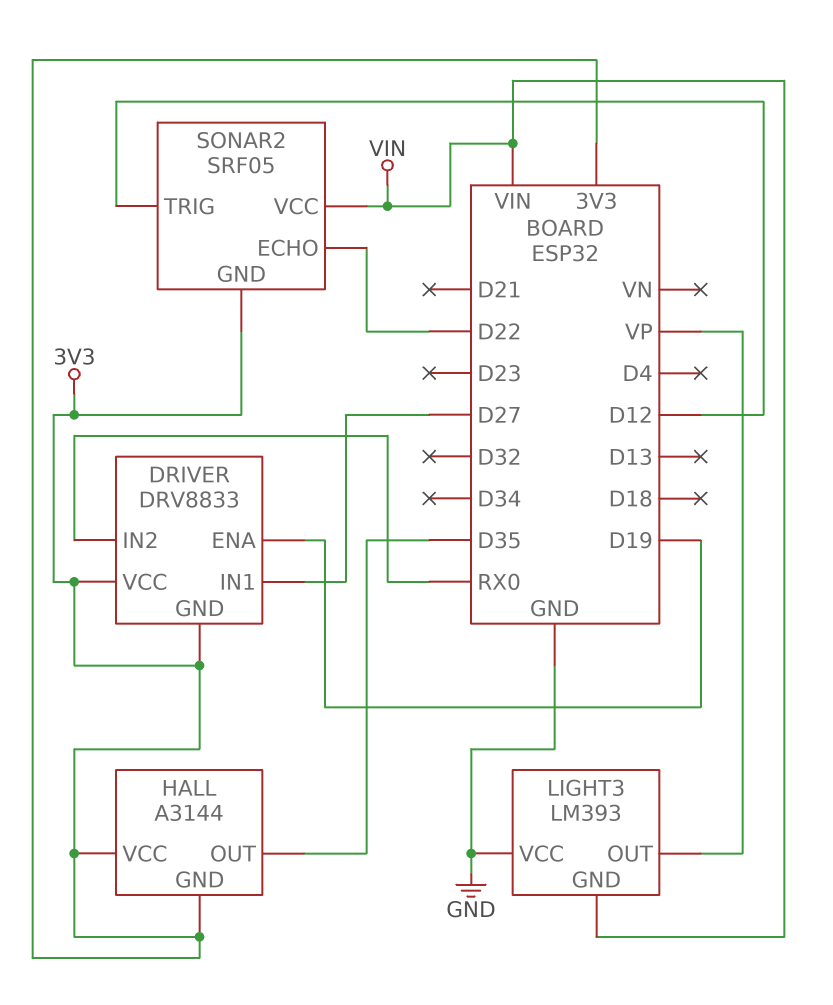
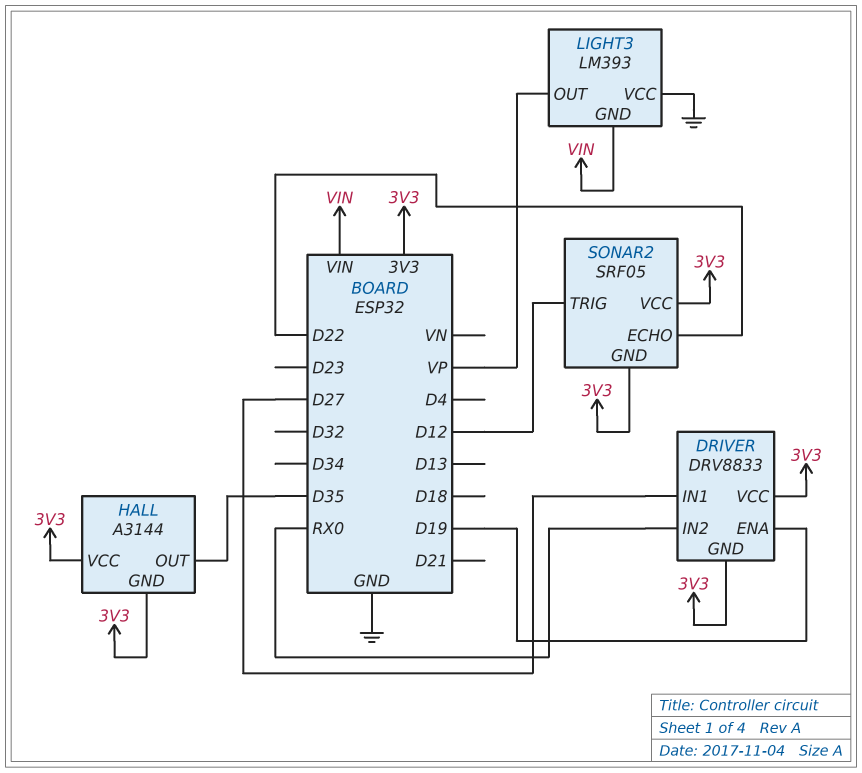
SONAR2 pin VCC: VIN -> 3V3

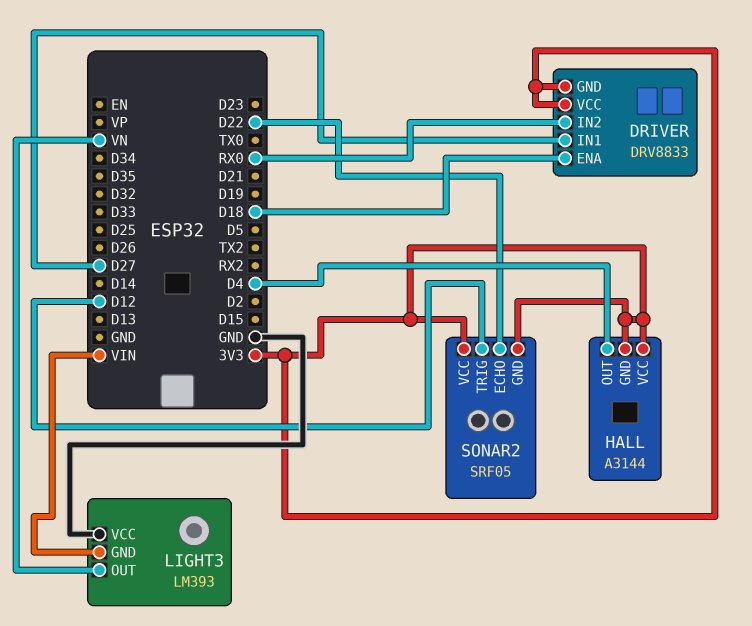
DRIVER pin ENA: D19 -> D18
HALL pin OUT: D35 -> D4
LIGHT3 pin OUT: VP -> VN

